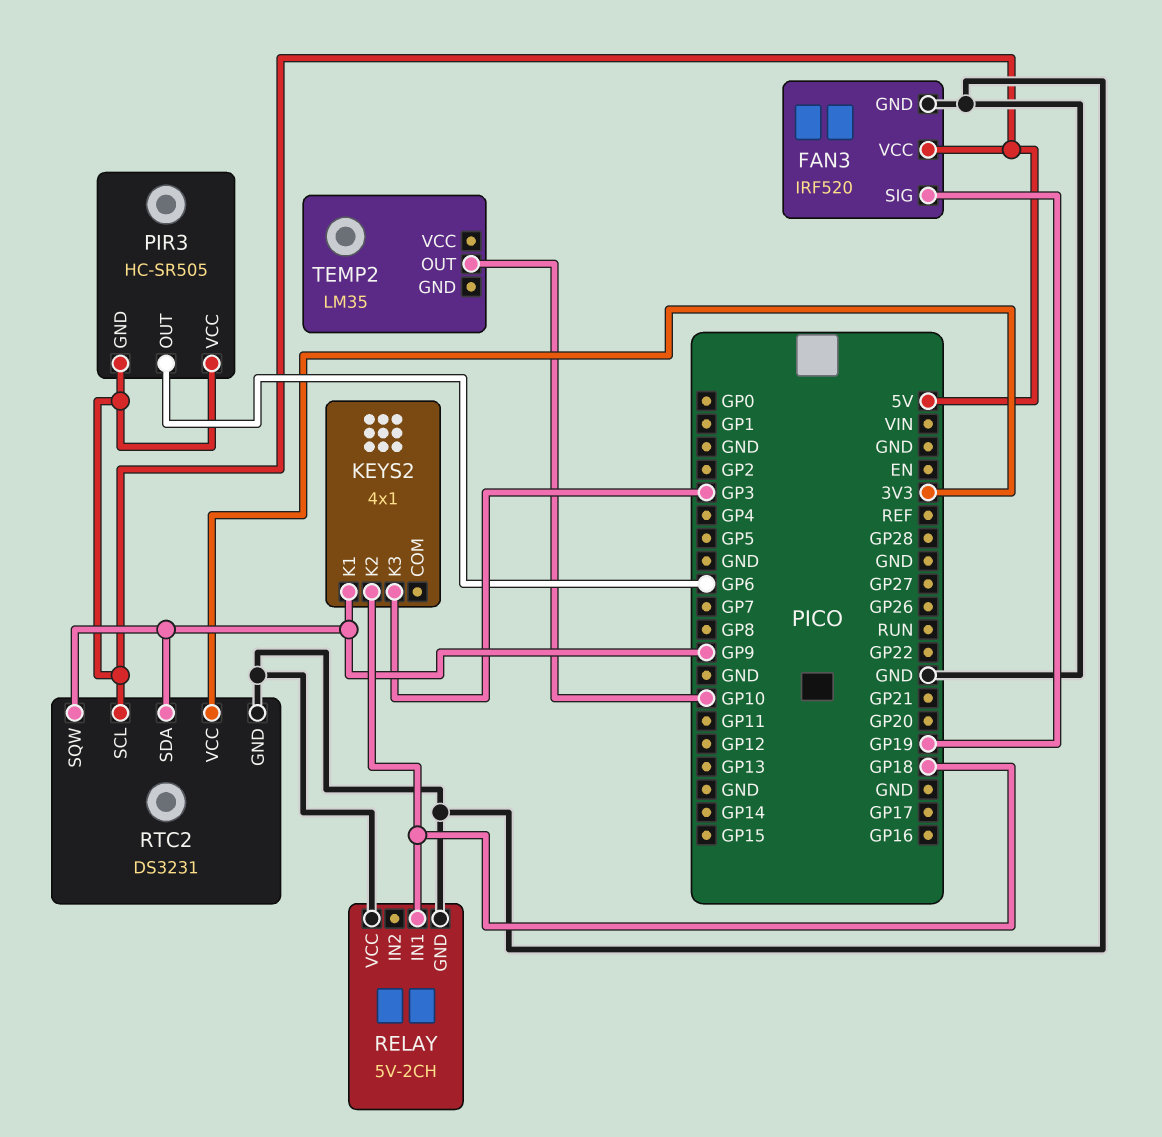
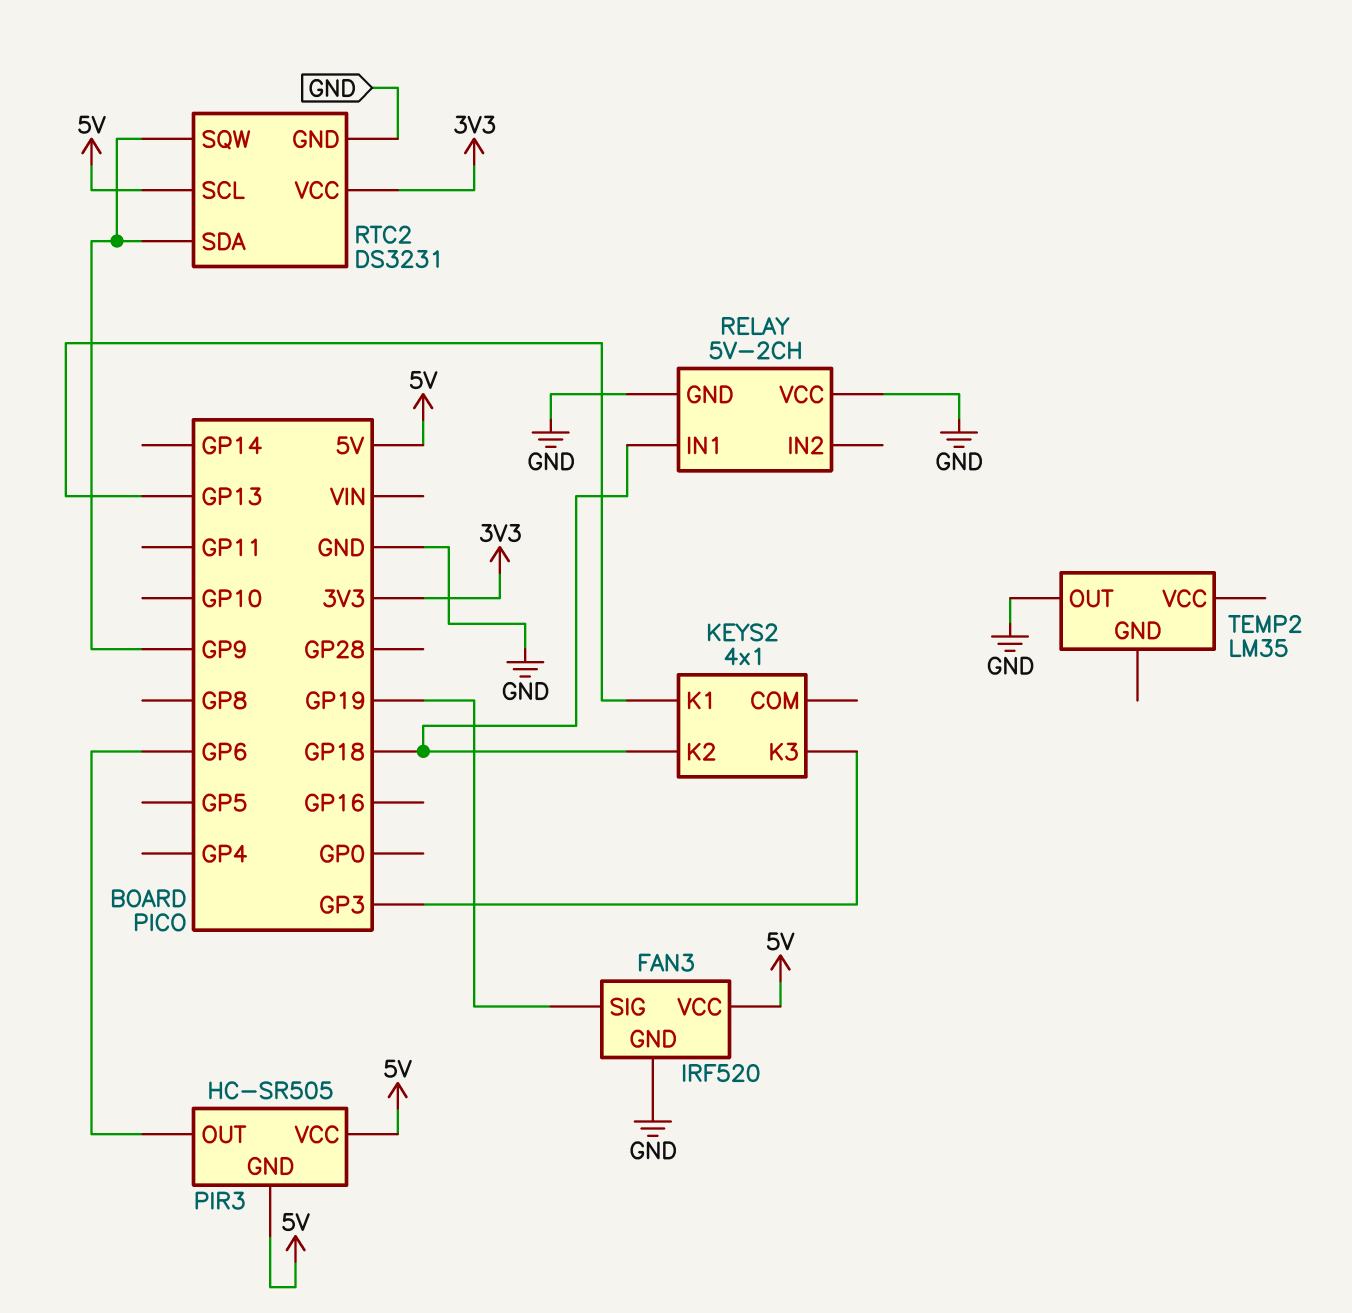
KEYS2 pin K1: GP9 -> GP13
TEMP2 pin OUT: GP10 -> GND

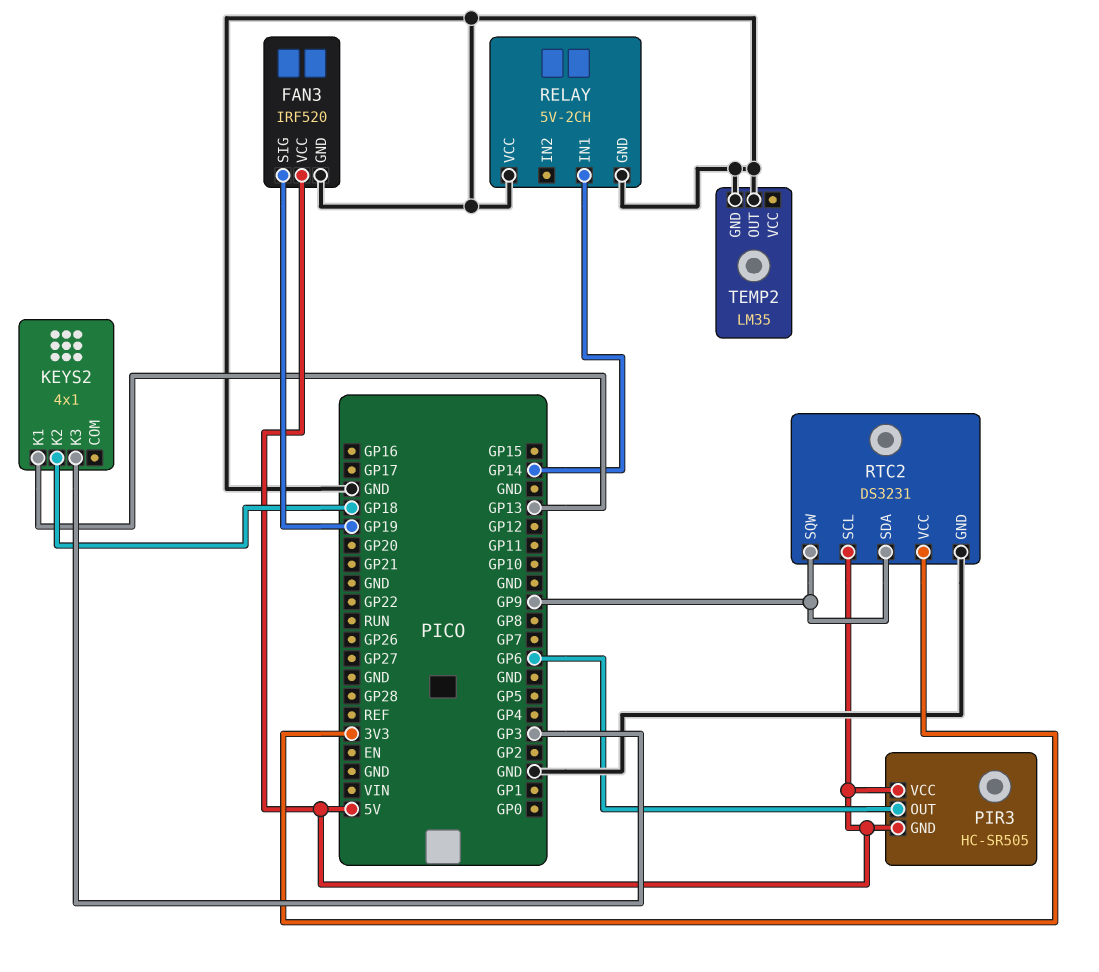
RELAY pin IN1: GP18 -> GP14
TEMP2 pin GND: none -> GND

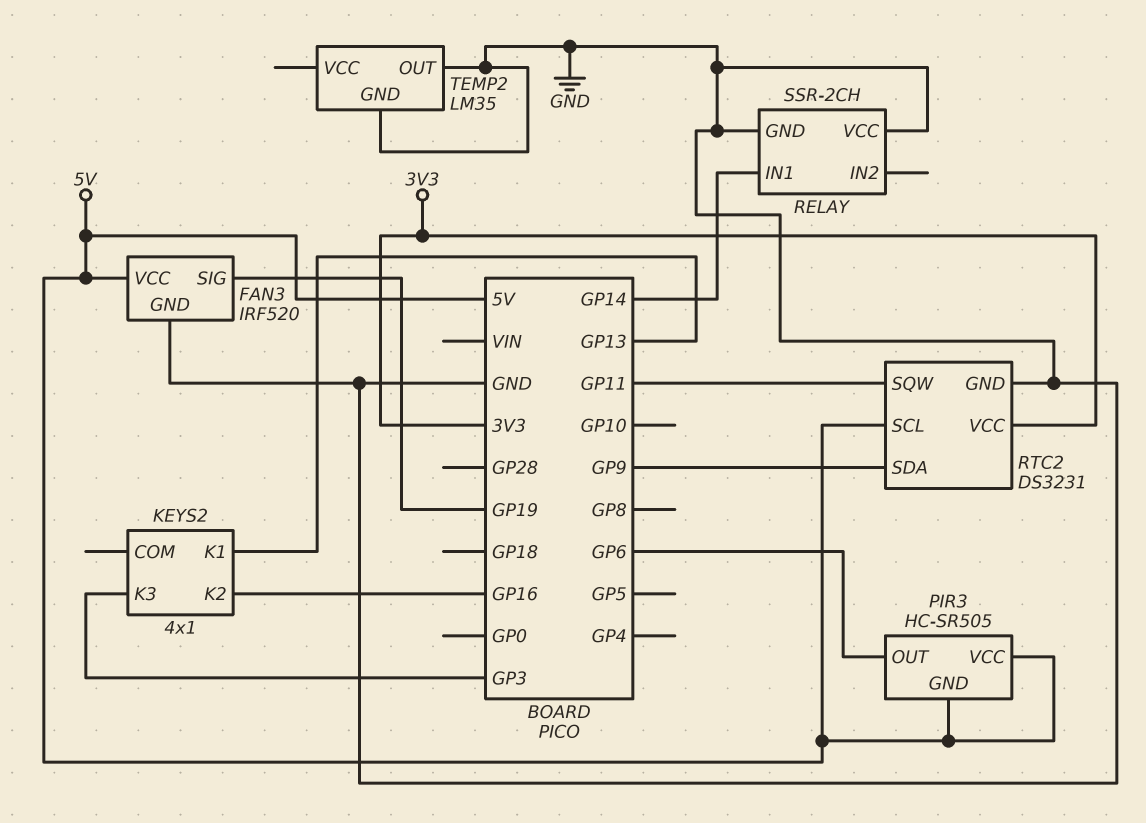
KEYS2 pin K2: GP18 -> GP16
RELAY: 5V-2CH -> SSR-2CH
RTC2 pin SQW: GP9 -> GP11

